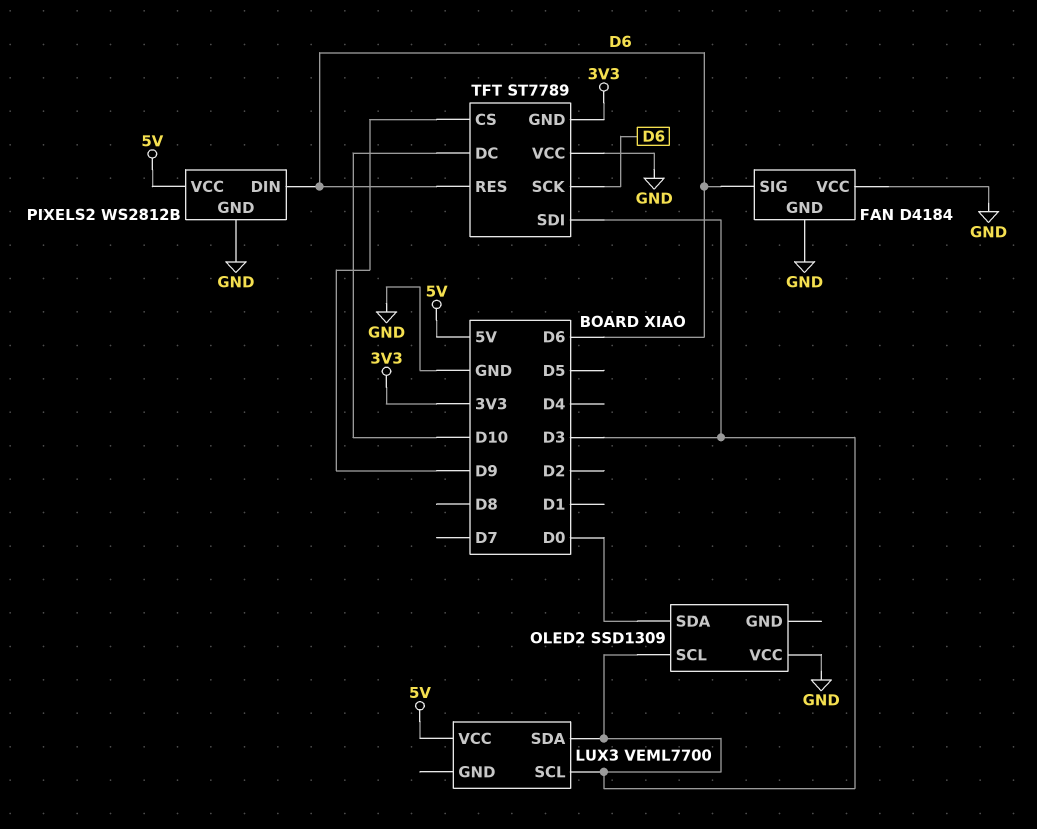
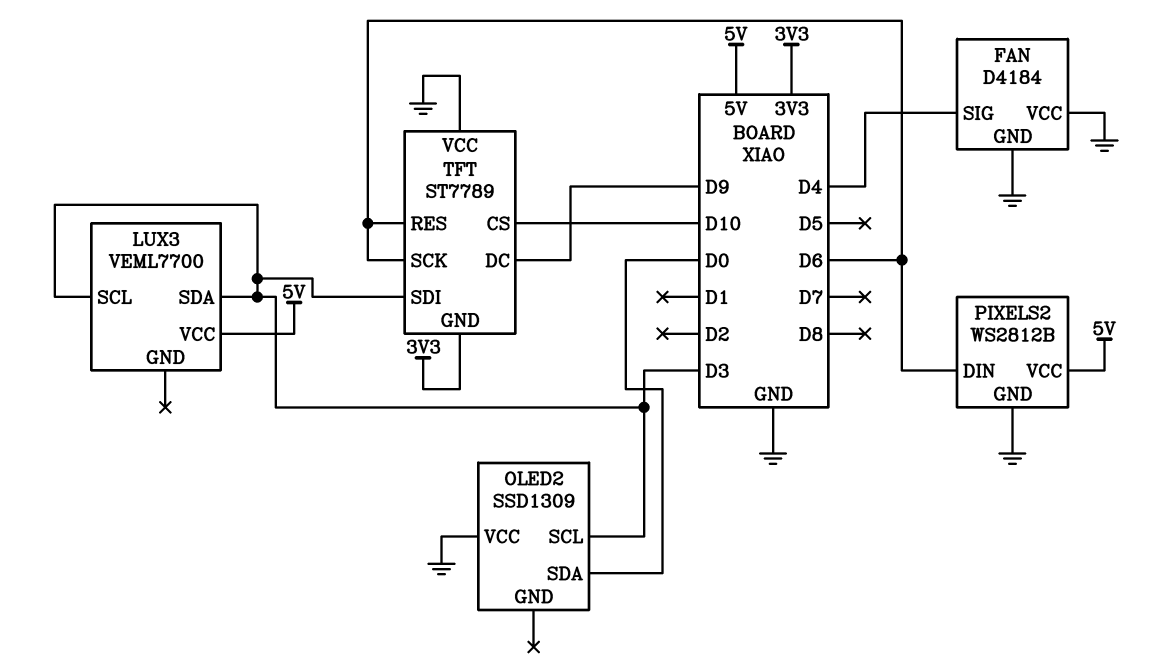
FAN pin SIG: D6 -> D4
TFT pin CS: D9 -> D10
TFT pin DC: D10 -> D9

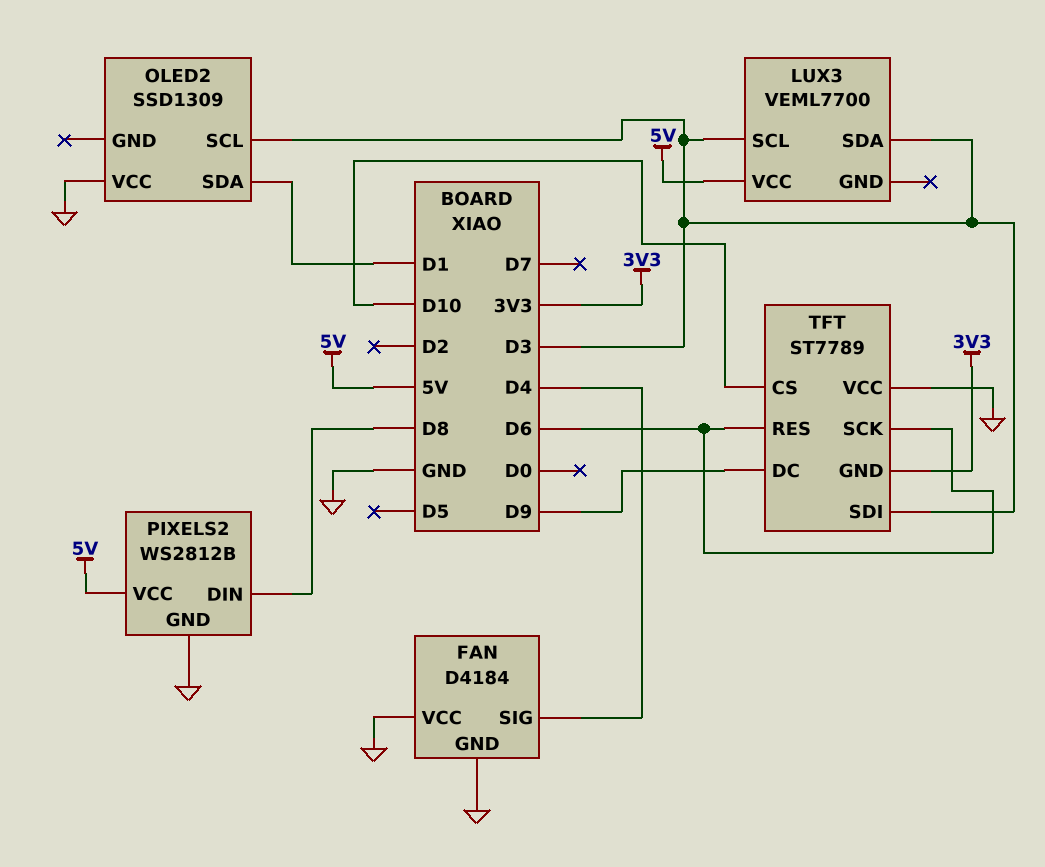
OLED2 pin SDA: D0 -> D1
PIXELS2 pin DIN: D6 -> D8

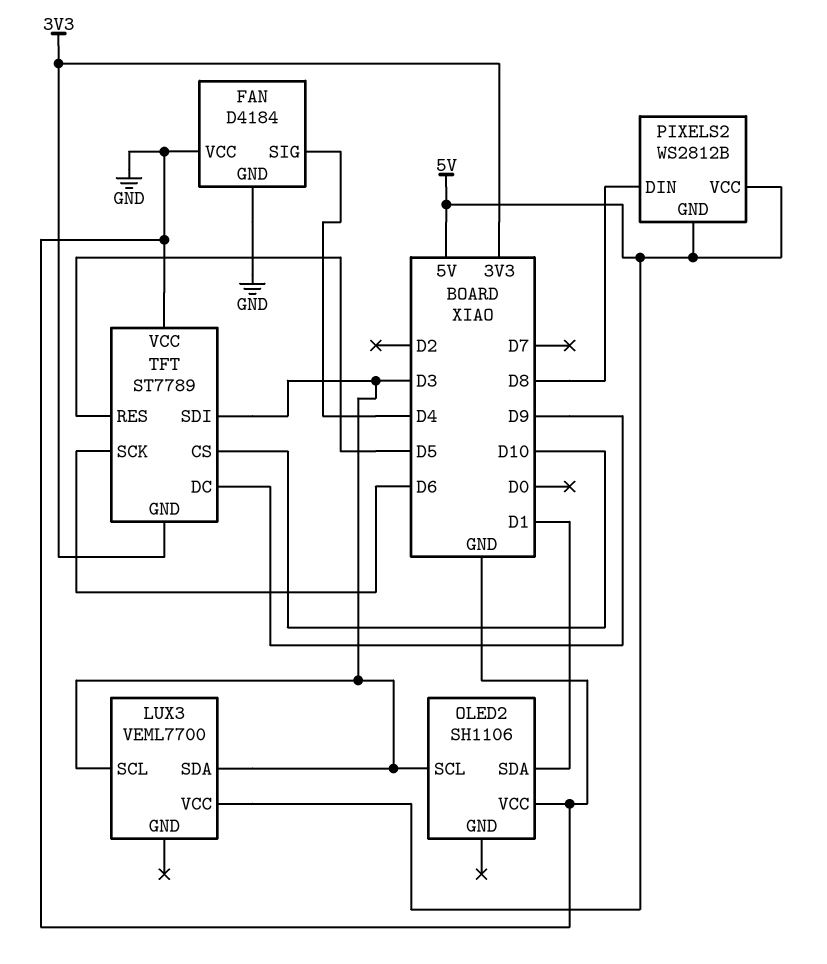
OLED2: SSD1309 -> SH1106
PIXELS2 pin GND: GND -> 5V
TFT pin RES: D6 -> D5

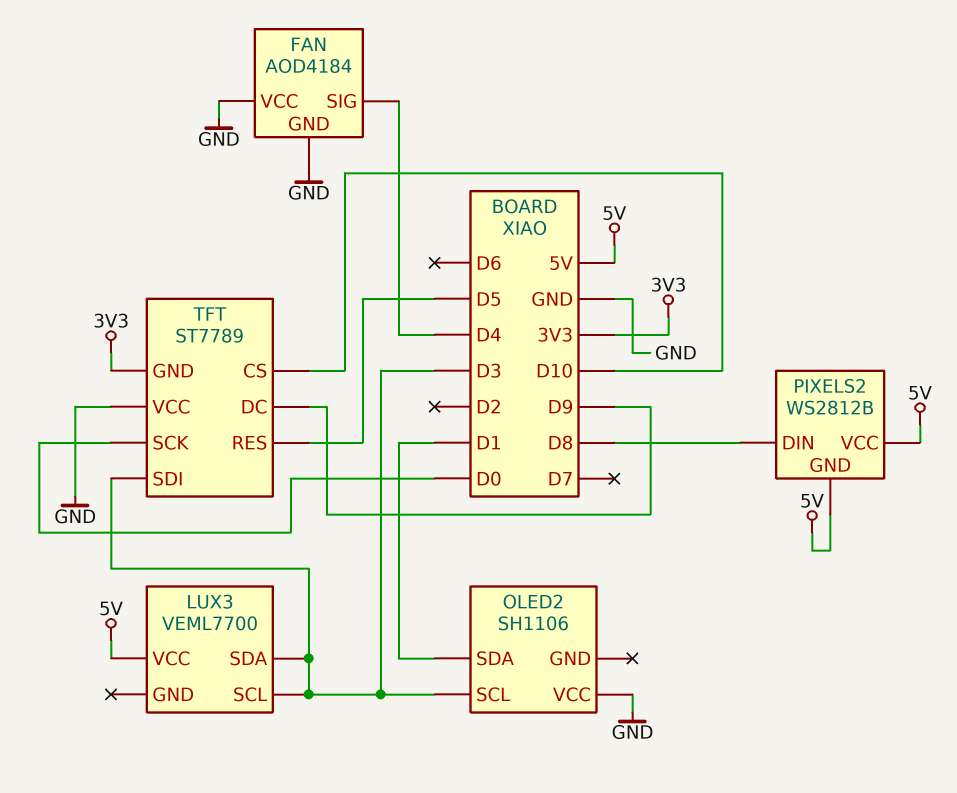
FAN: D4184 -> AOD4184
TFT pin SCK: D6 -> D0

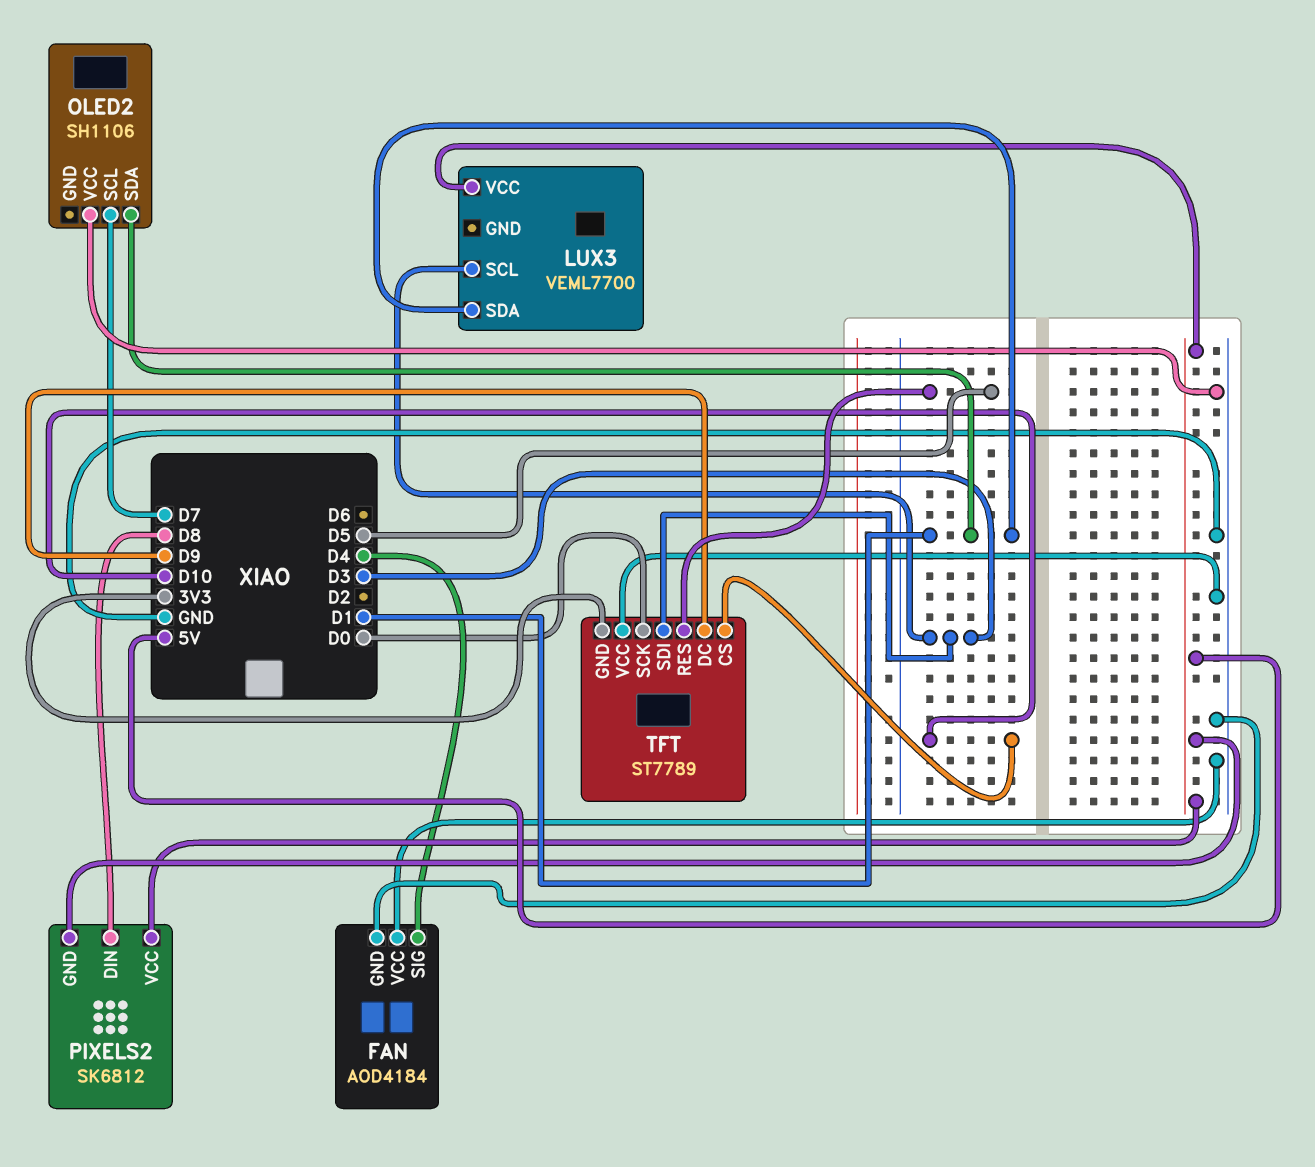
LUX3 pin SDA: D3 -> D1
OLED2 pin SCL: D3 -> D7
PIXELS2: WS2812B -> SK6812

